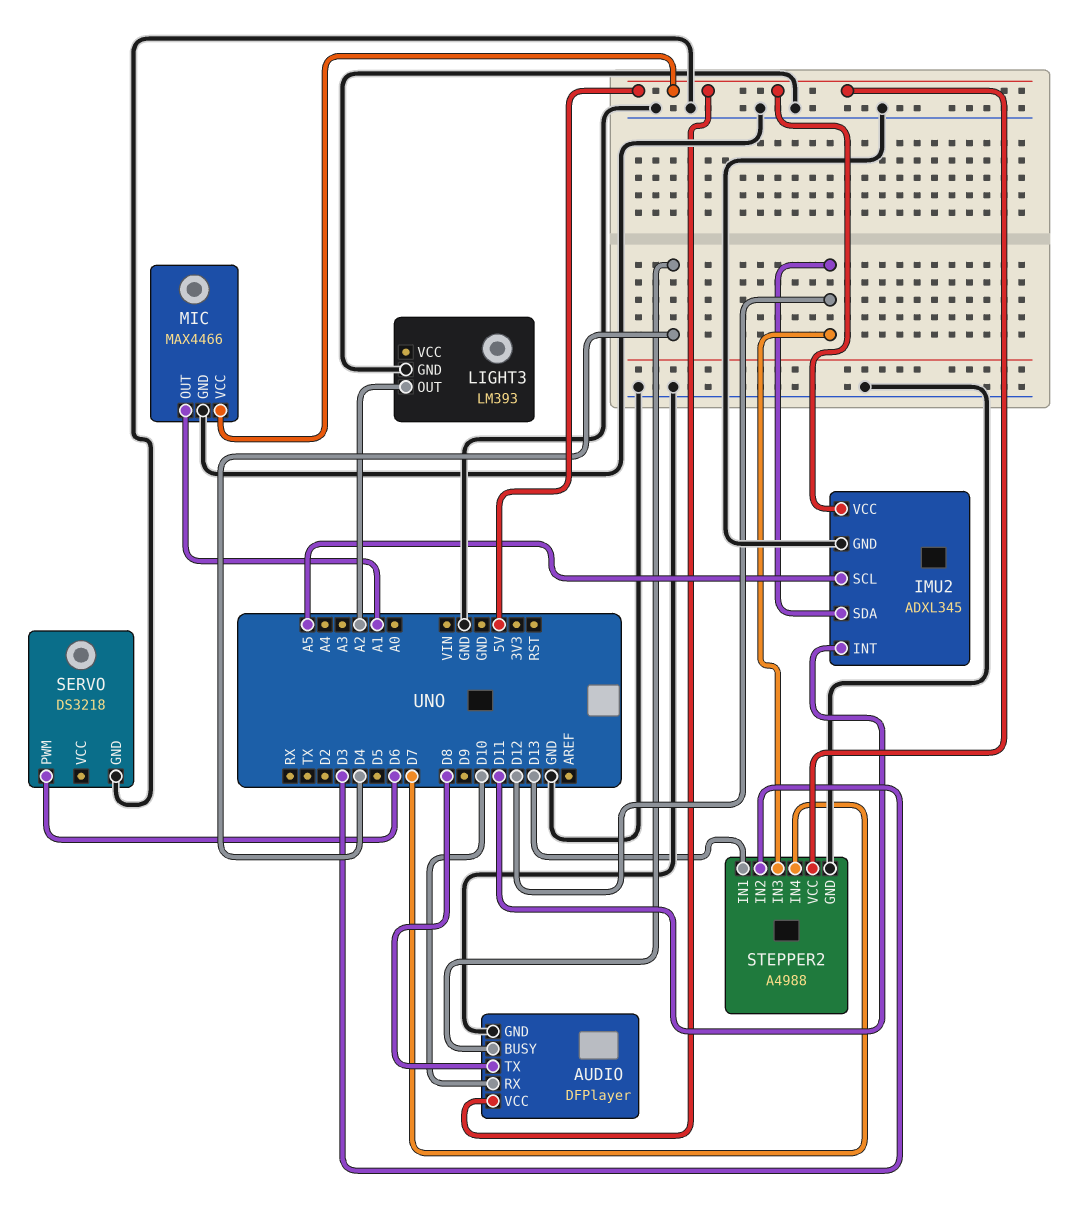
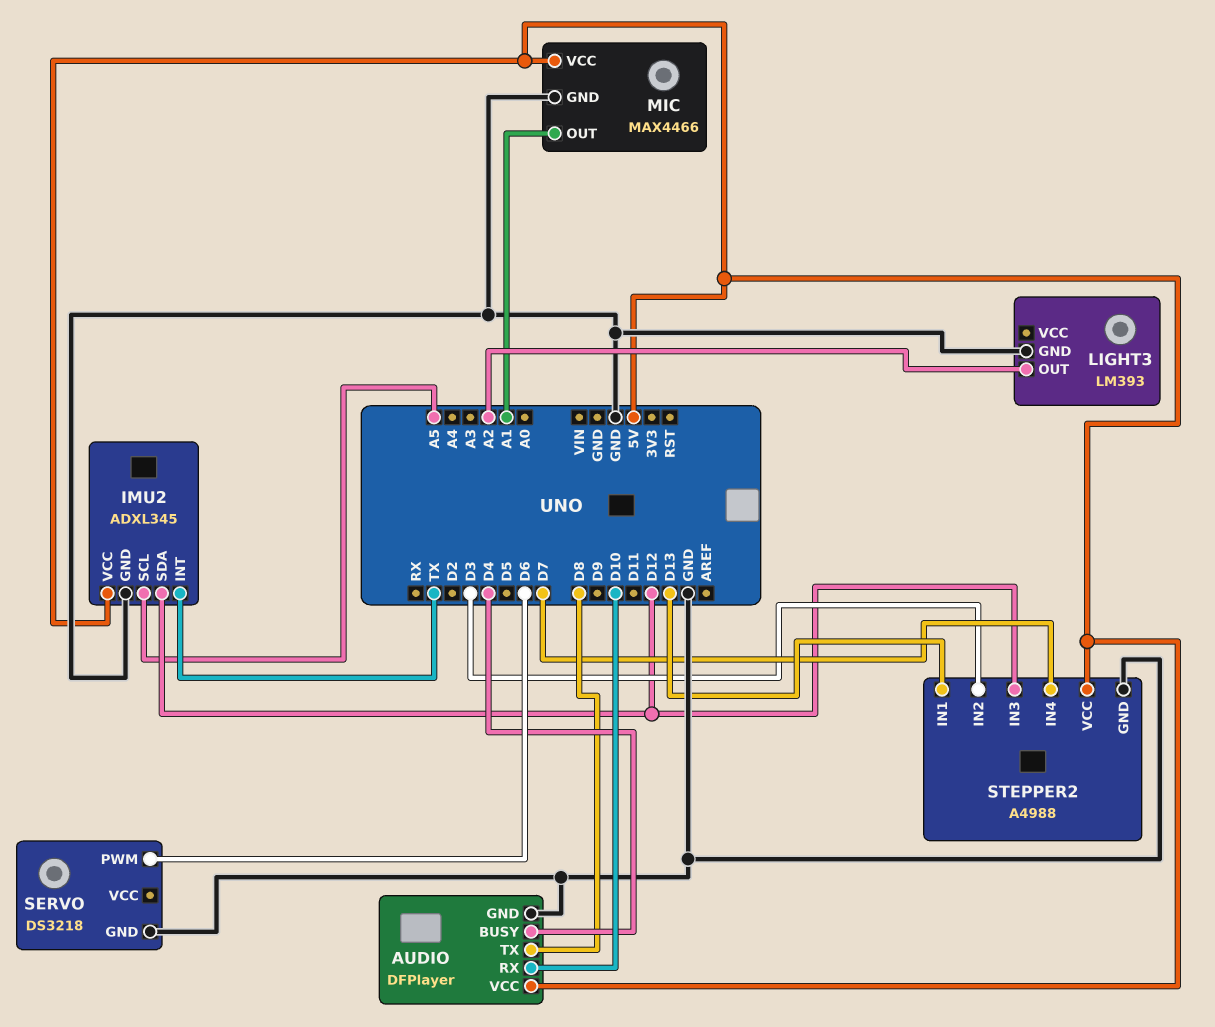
IMU2 pin INT: D11 -> TX

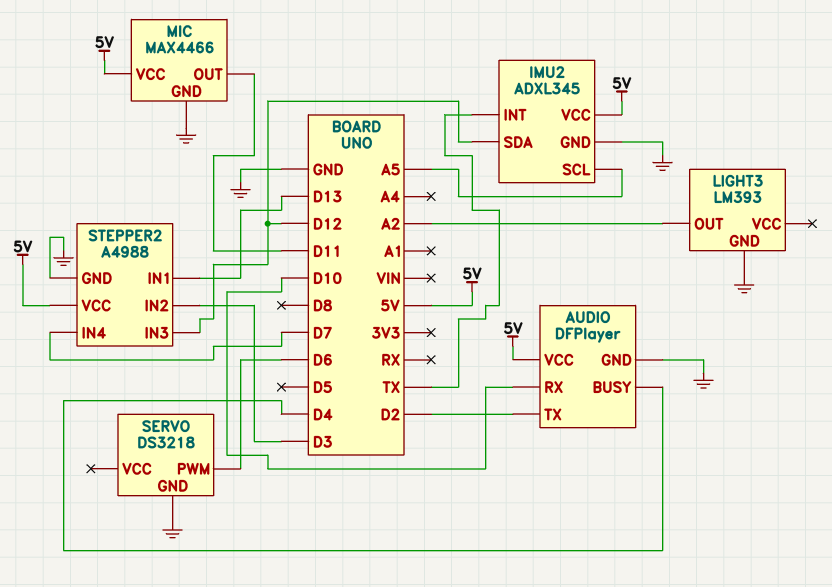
AUDIO pin TX: D8 -> D2
MIC pin OUT: A1 -> D11

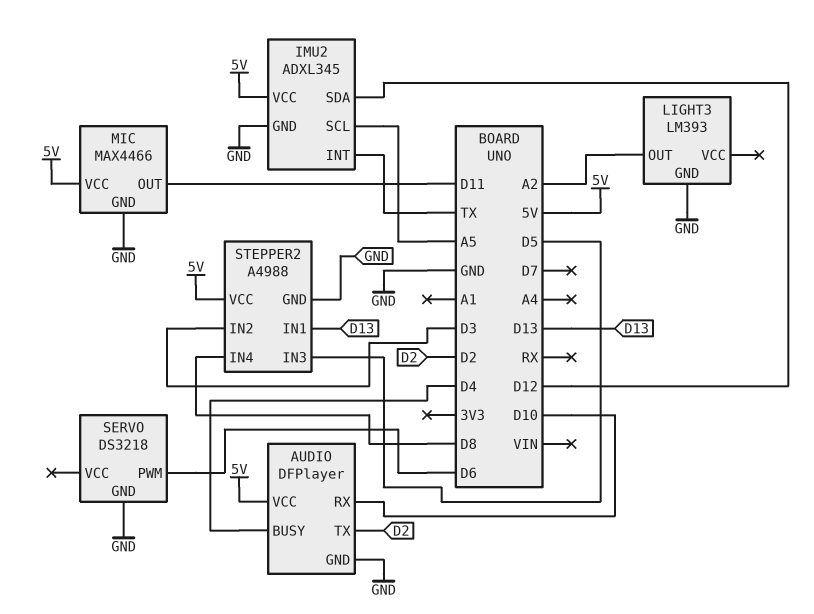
STEPPER2 pin IN3: D12 -> D5
STEPPER2 pin IN4: D7 -> D8

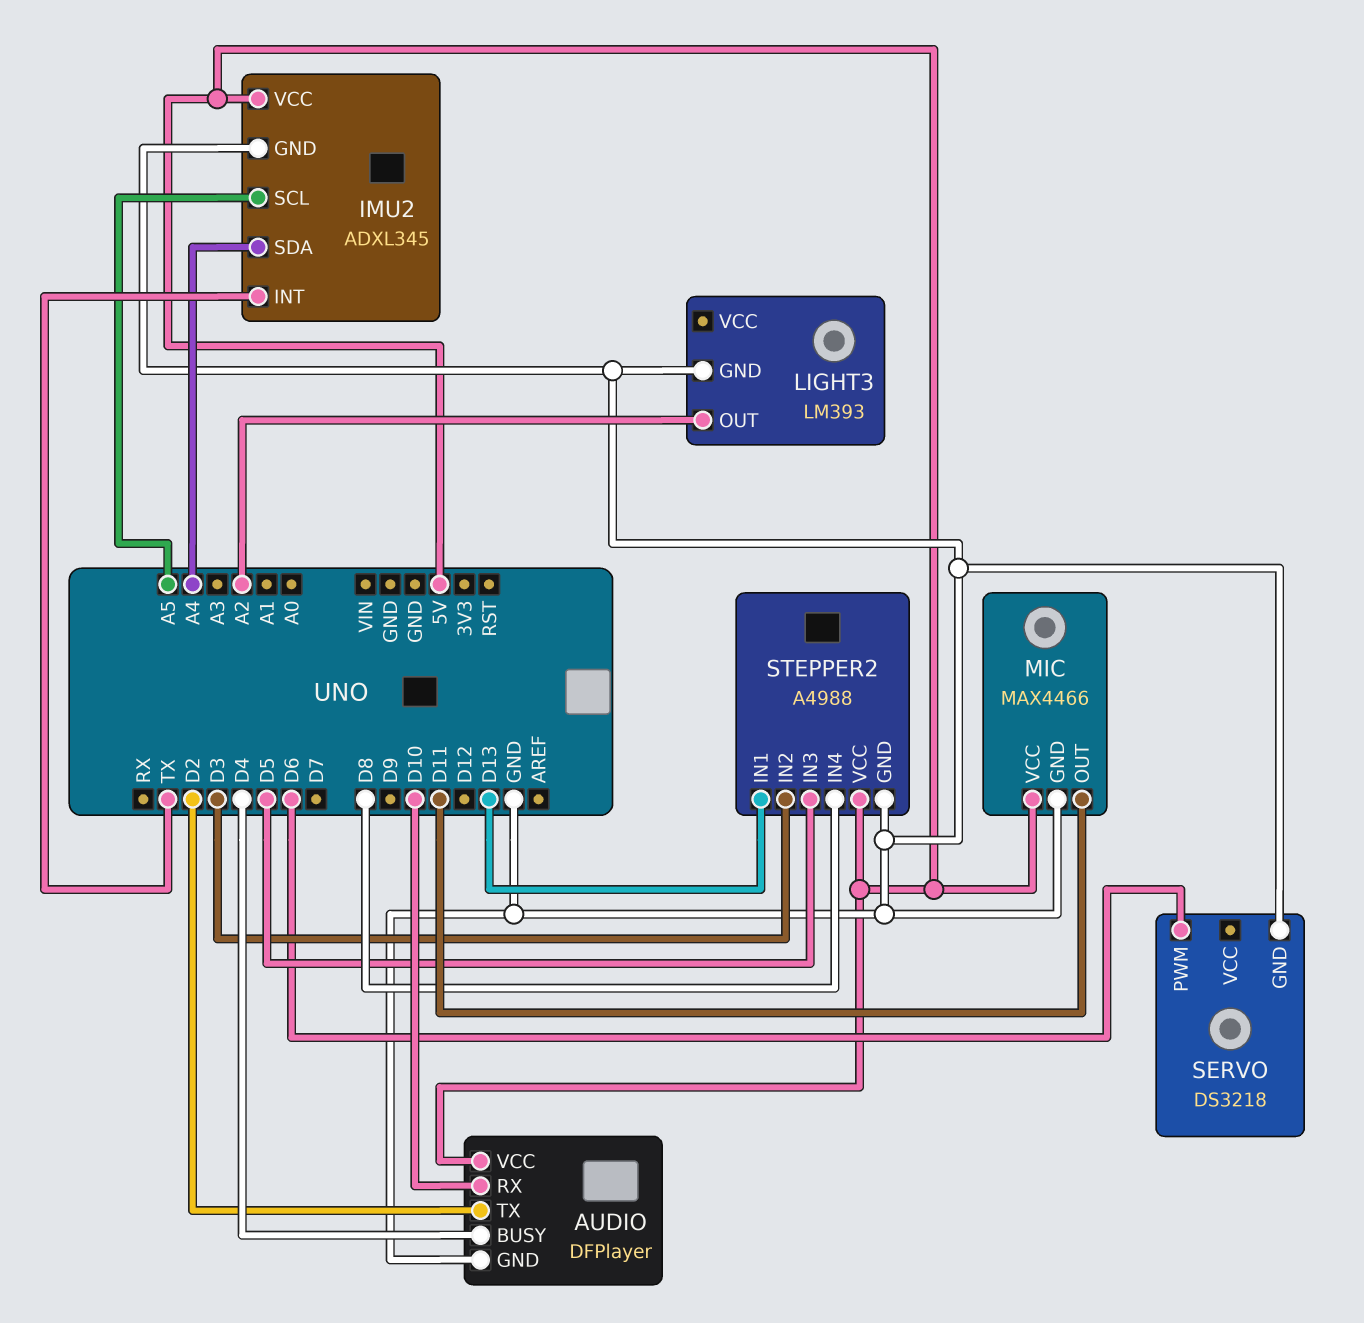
IMU2 pin SDA: D12 -> A4

